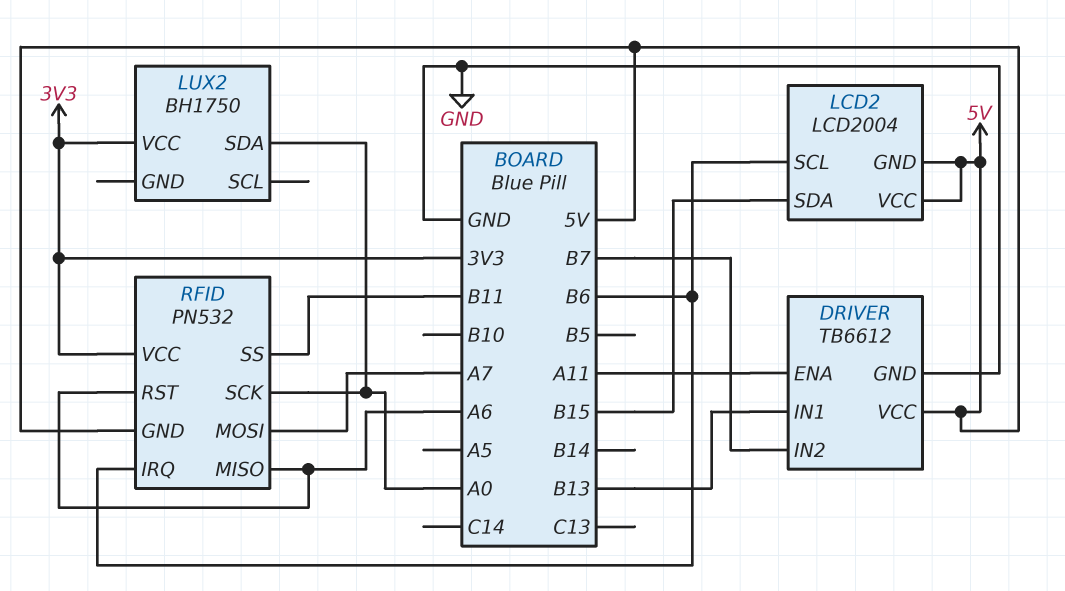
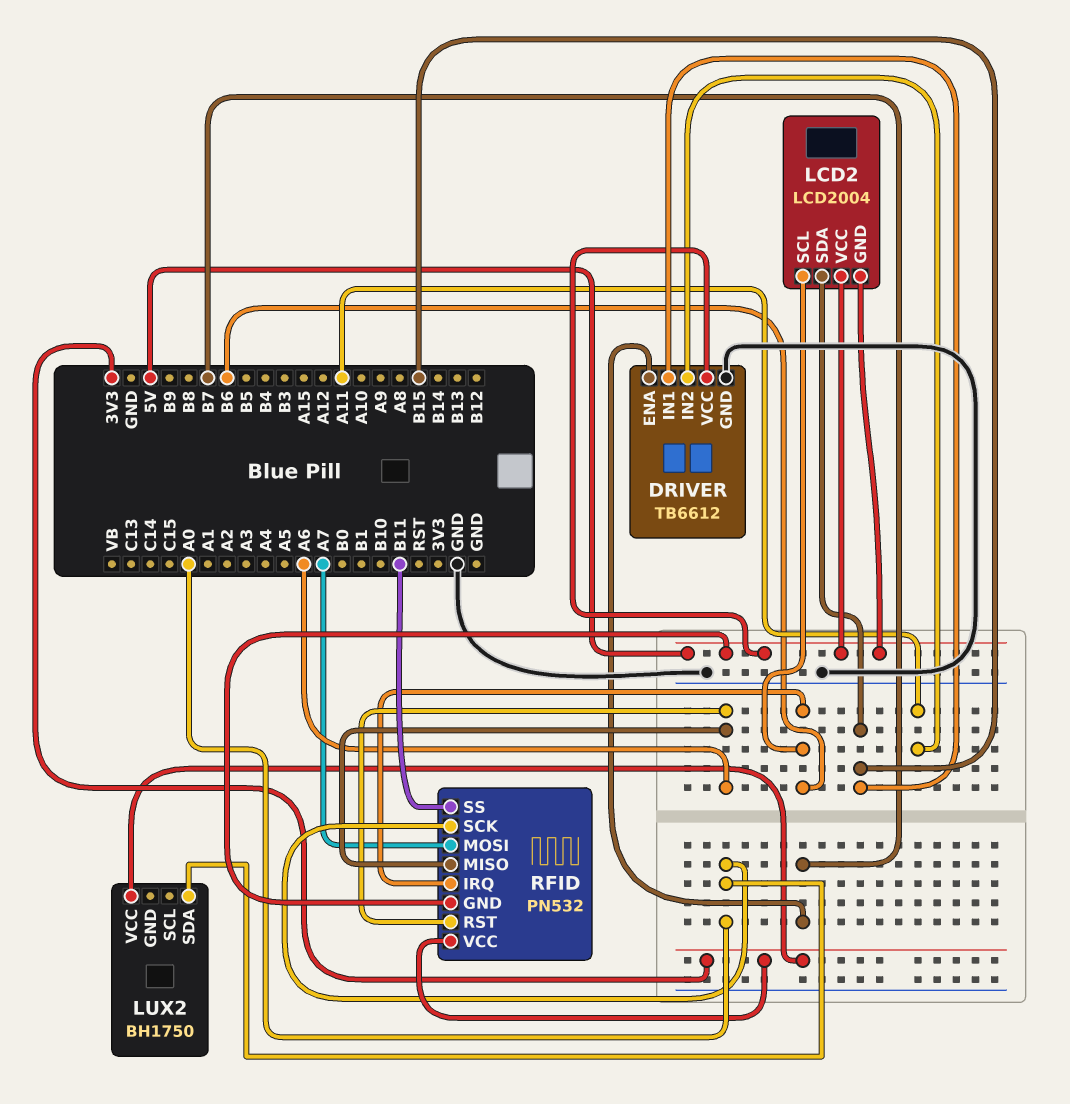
DRIVER pin ENA: A11 -> B7
DRIVER pin IN1: B13 -> B15
DRIVER pin IN2: B7 -> A11

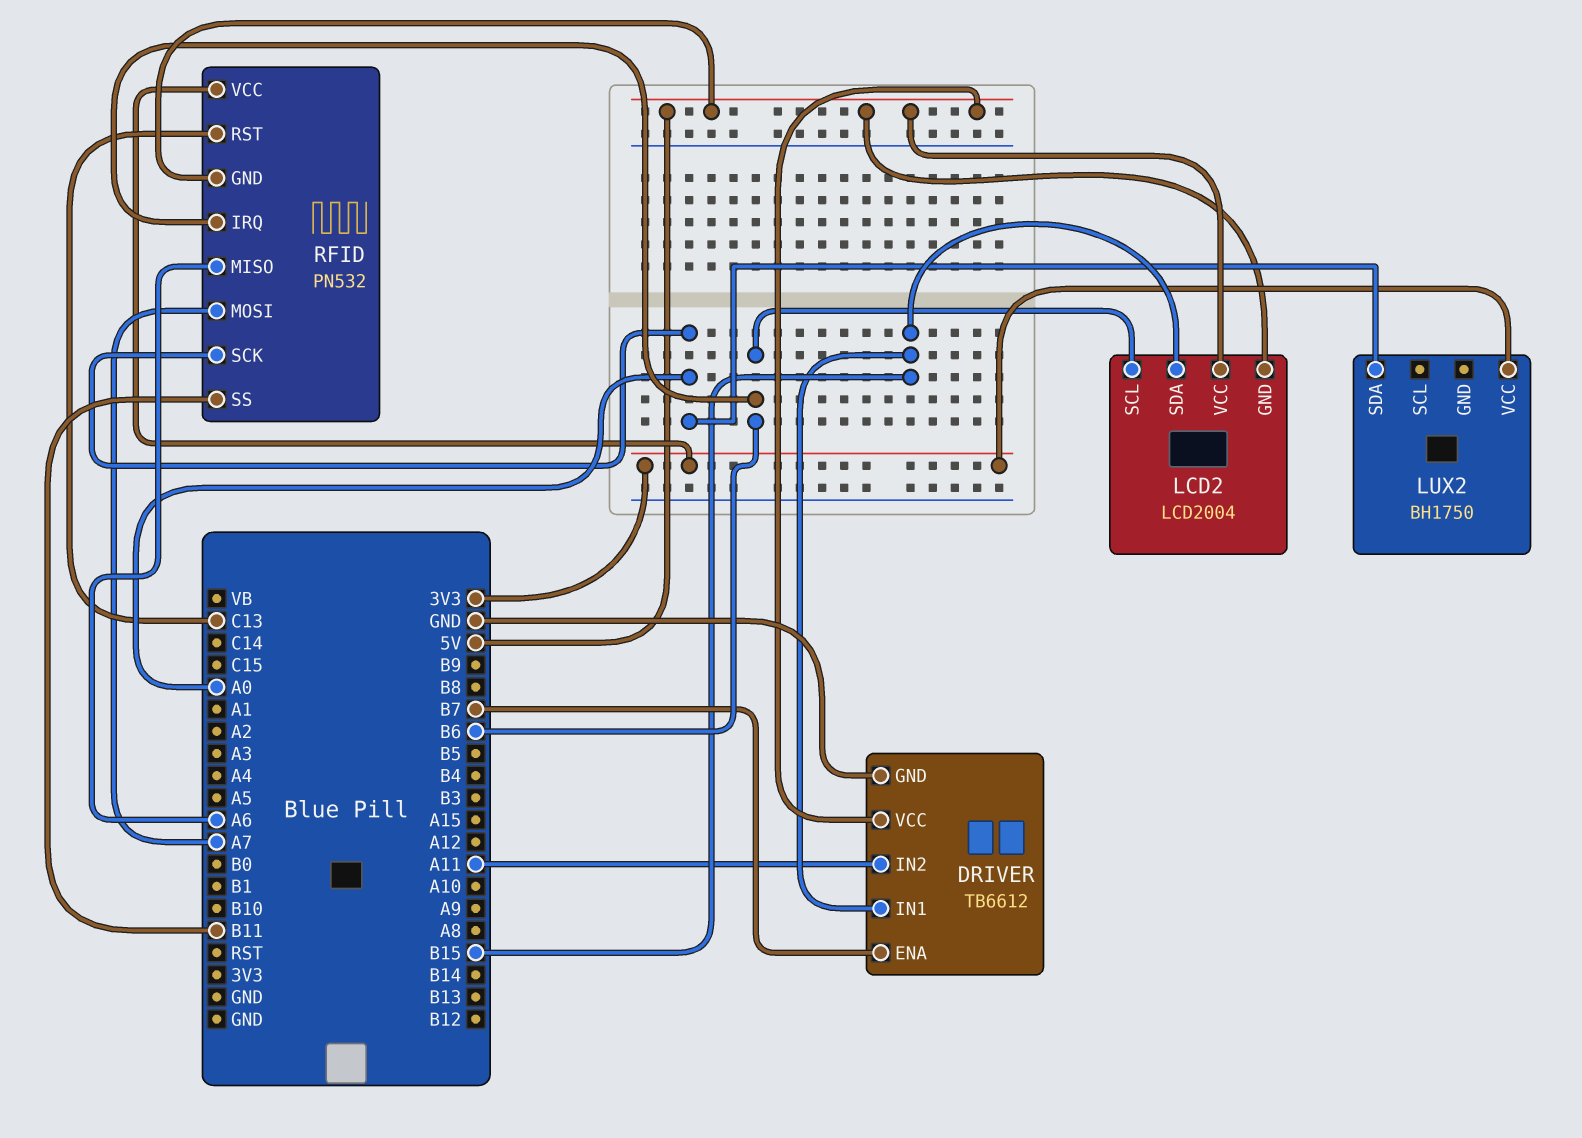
RFID pin RST: A6 -> C13

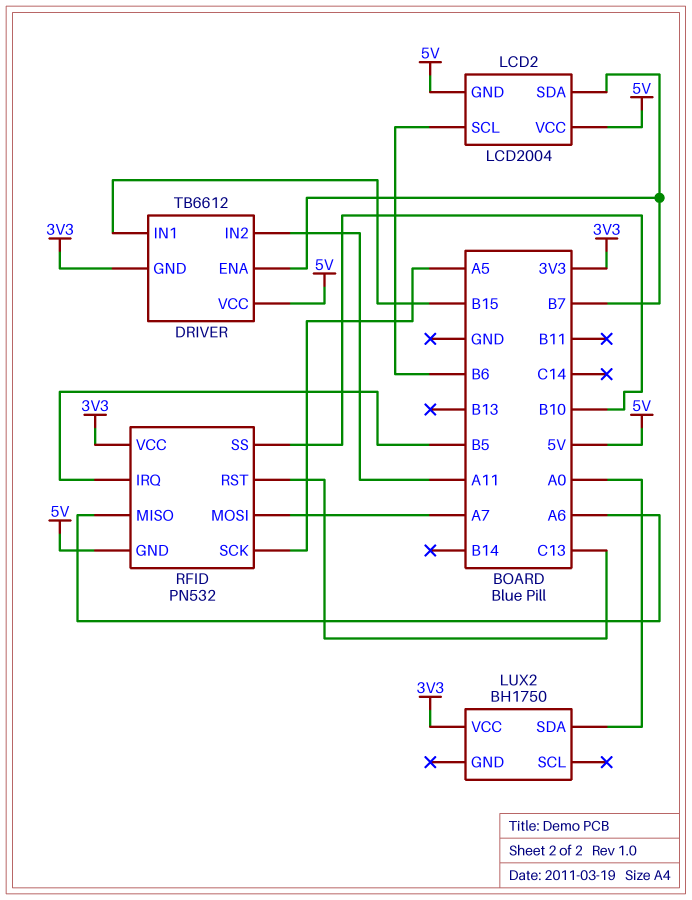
DRIVER pin GND: GND -> 3V3
LCD2 pin SDA: B15 -> B7
RFID pin IRQ: B6 -> B5
RFID pin SCK: A0 -> A5
RFID pin SS: B11 -> B10

